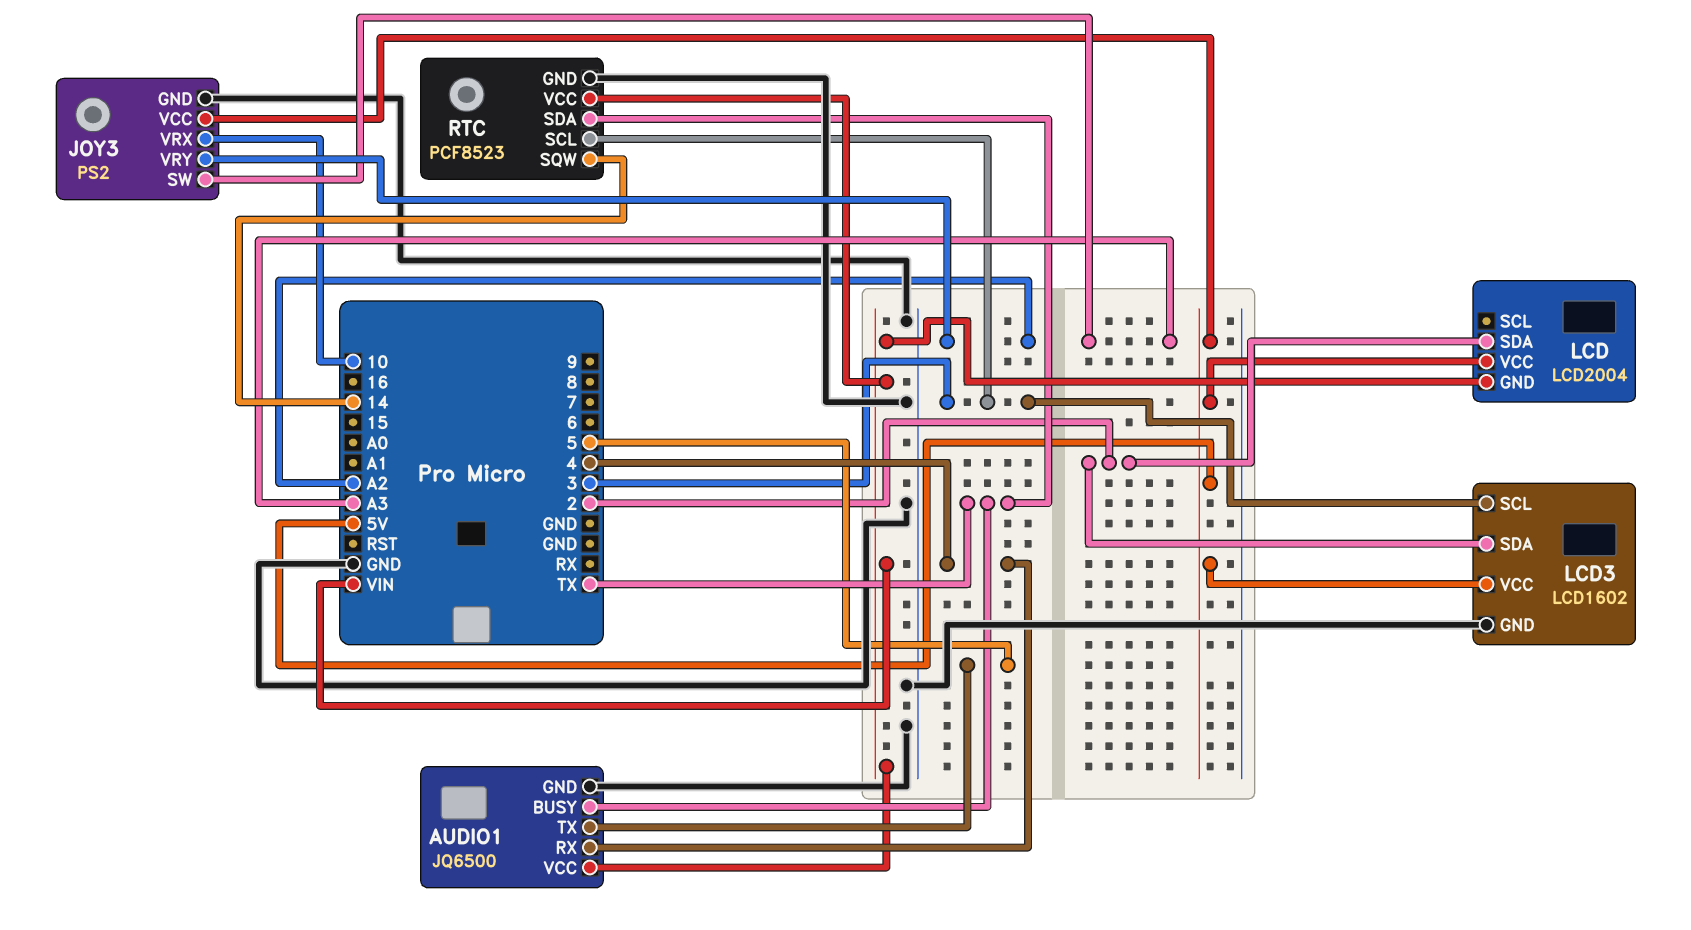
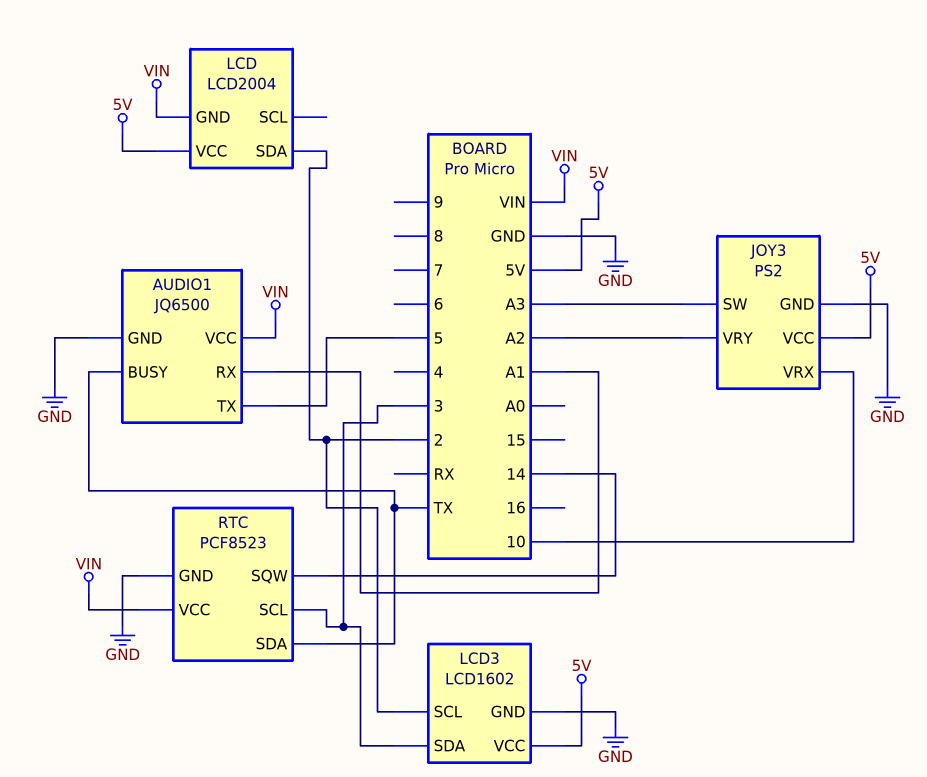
AUDIO1 pin RX: 4 -> A1
LCD3 pin SCL: 3 -> 2
LCD3 pin SDA: 2 -> 3

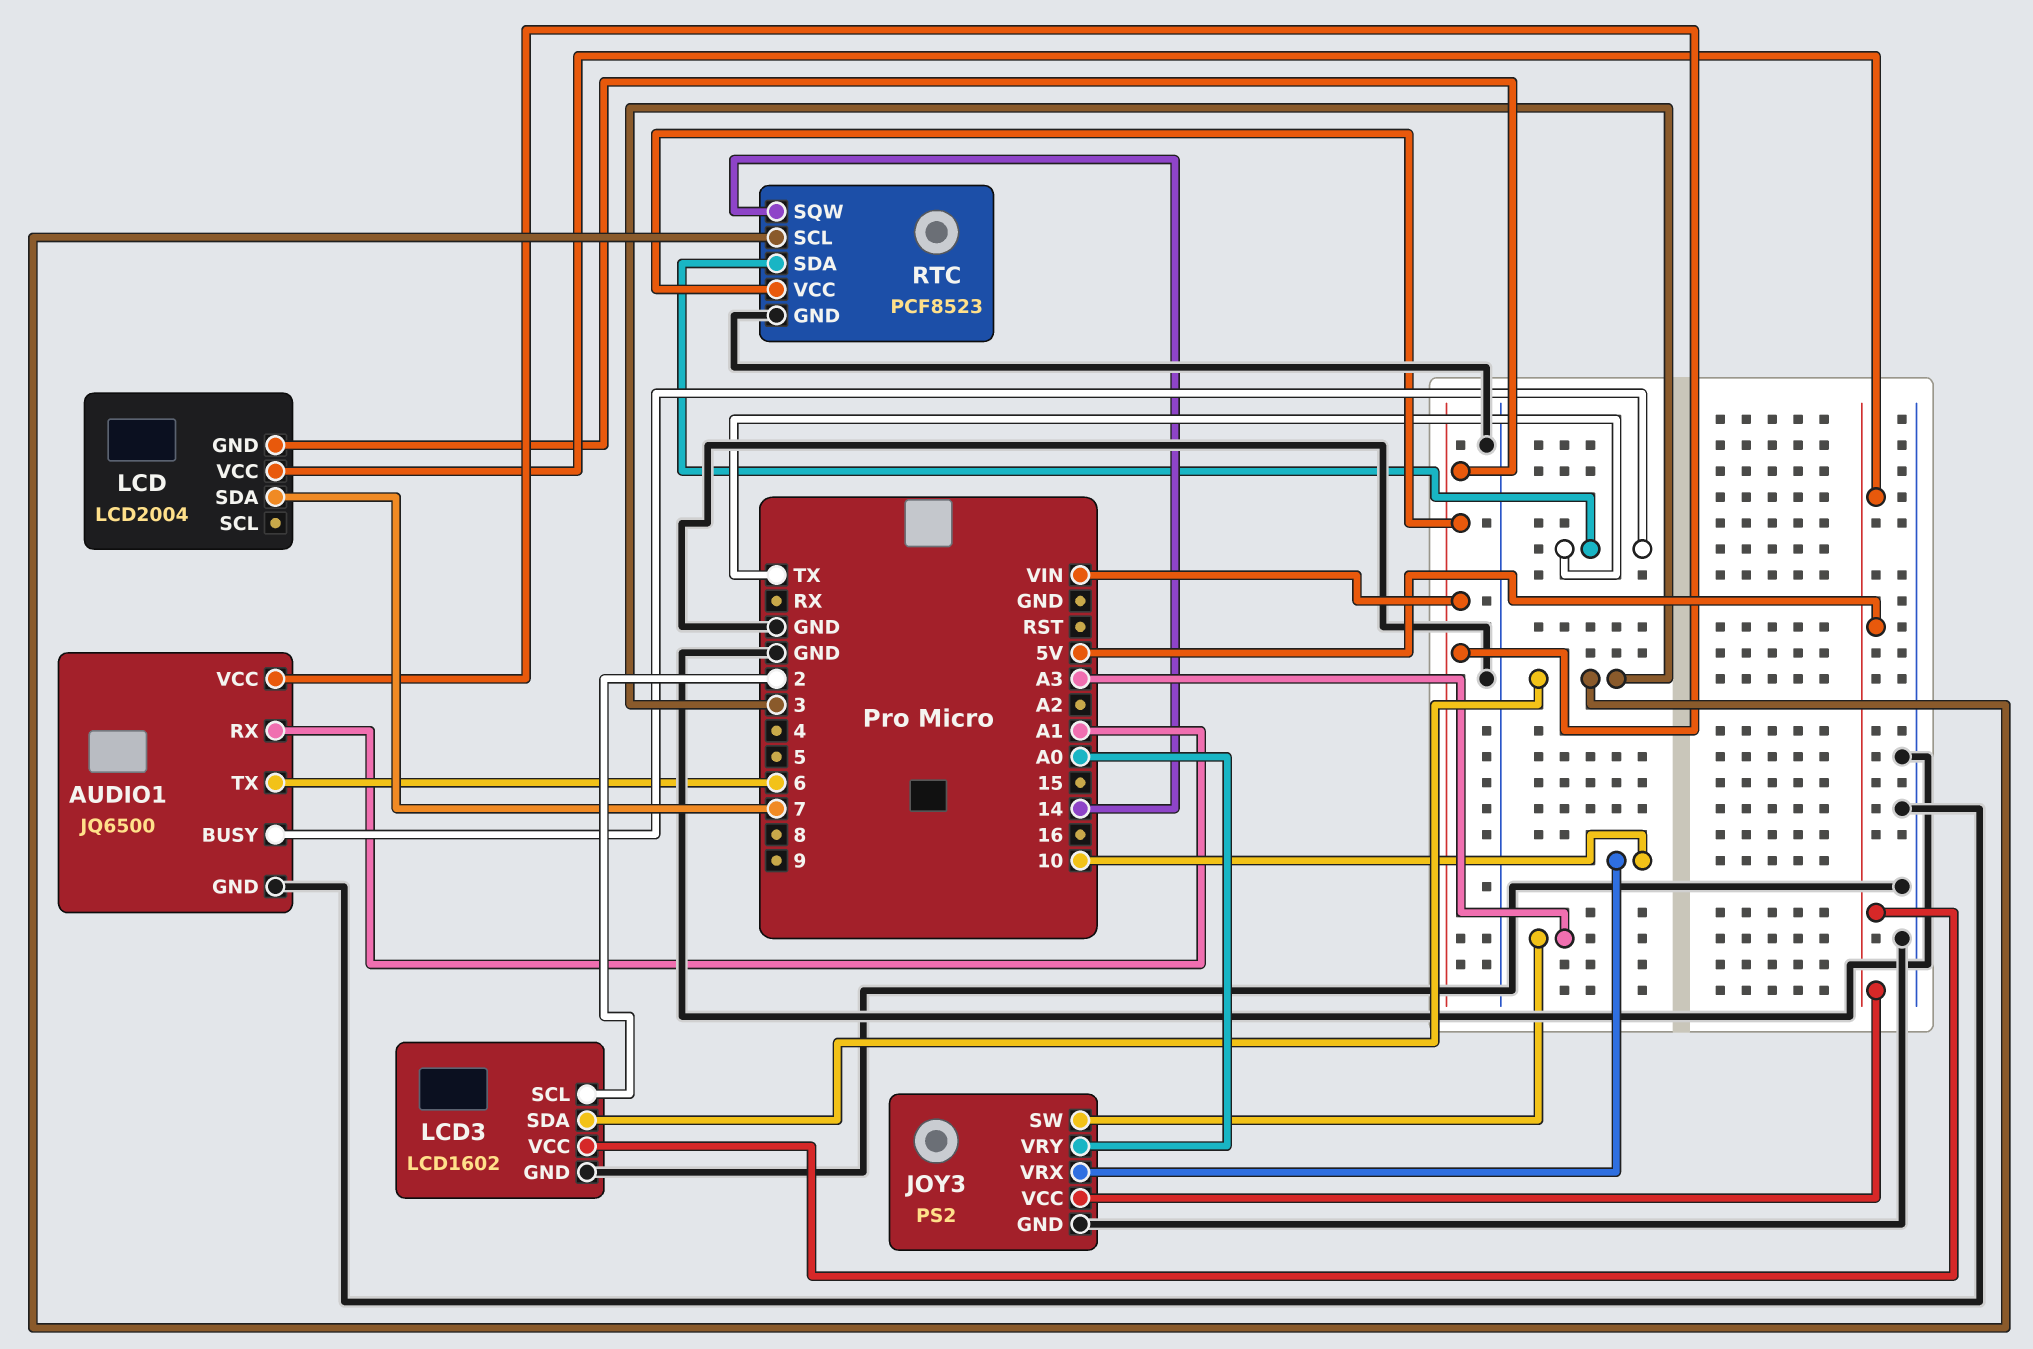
AUDIO1 pin TX: 5 -> 6
JOY3 pin VRY: A2 -> A0
LCD pin SDA: 2 -> 7

